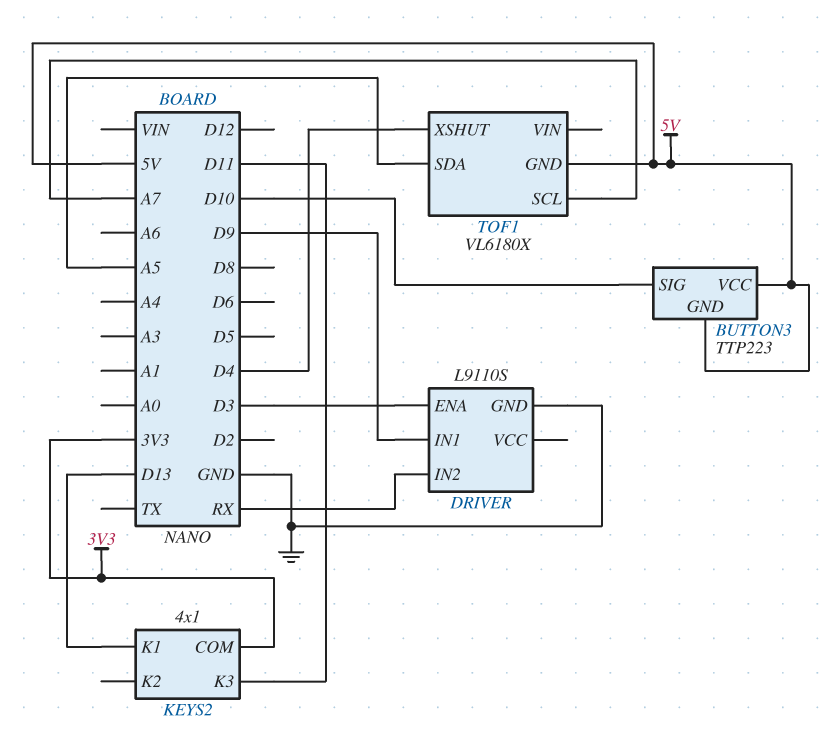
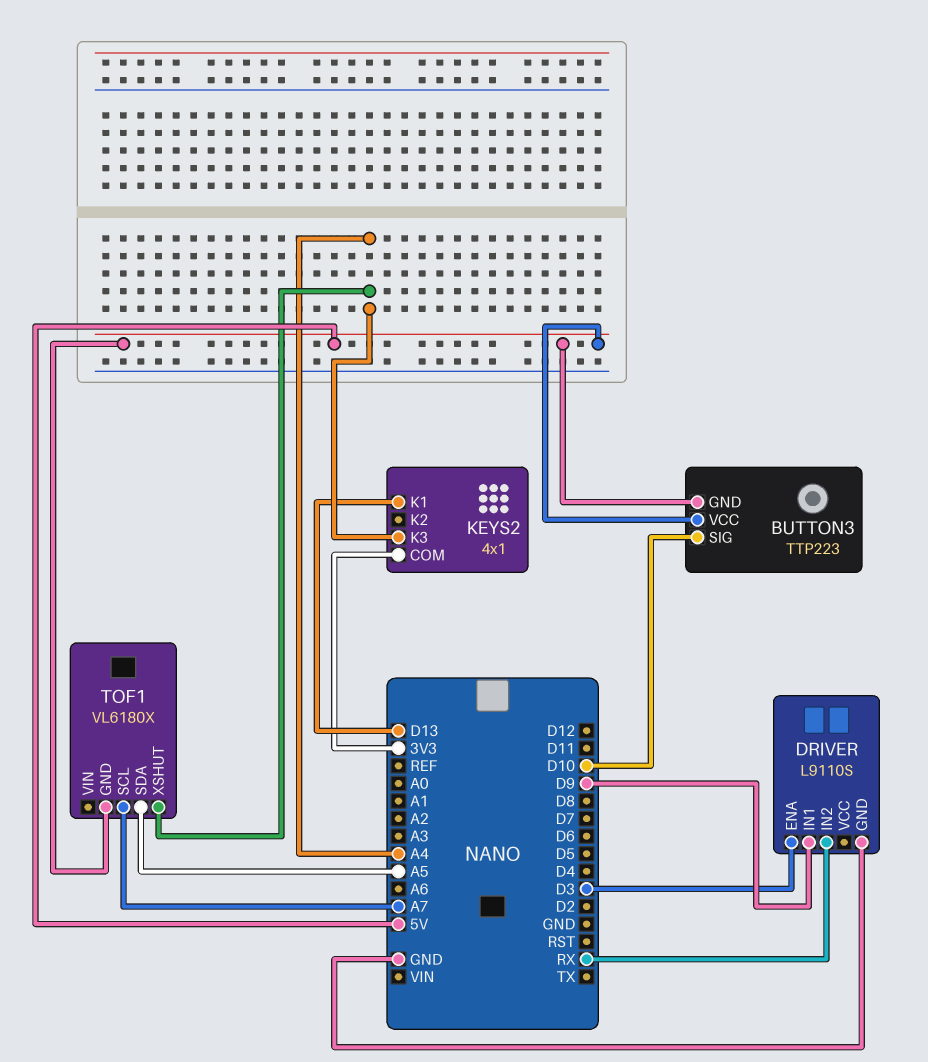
KEYS2 pin K3: D11 -> A4
TOF1 pin XSHUT: D4 -> A4

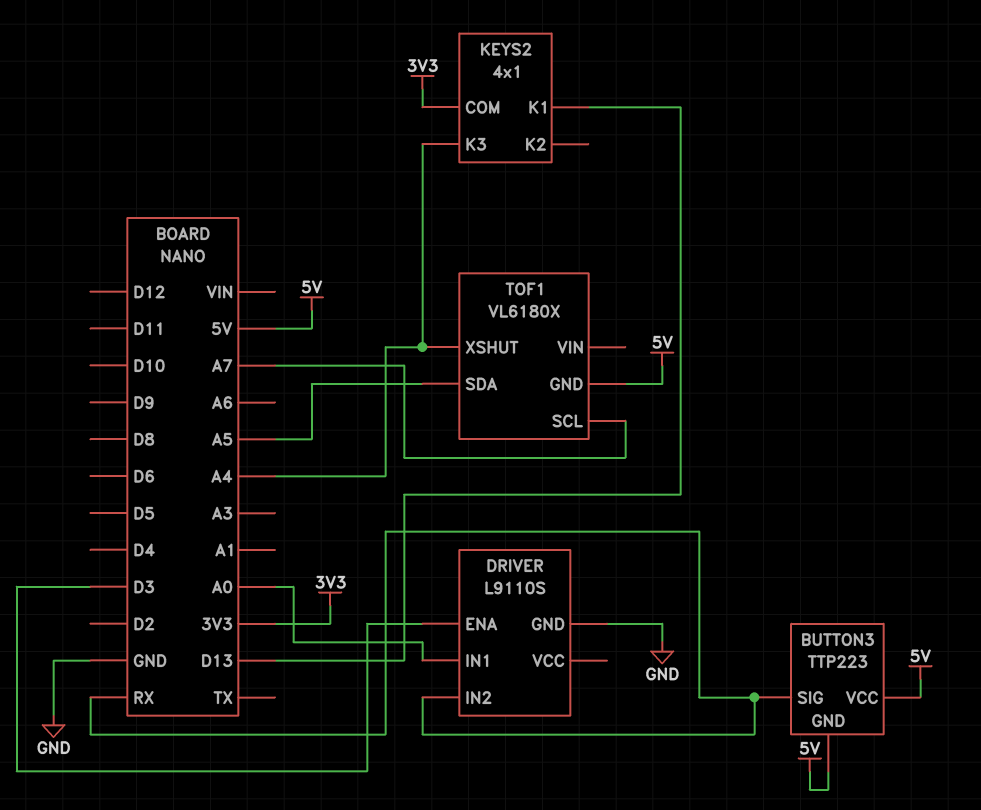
BUTTON3 pin SIG: D10 -> RX
DRIVER pin IN1: D9 -> A0

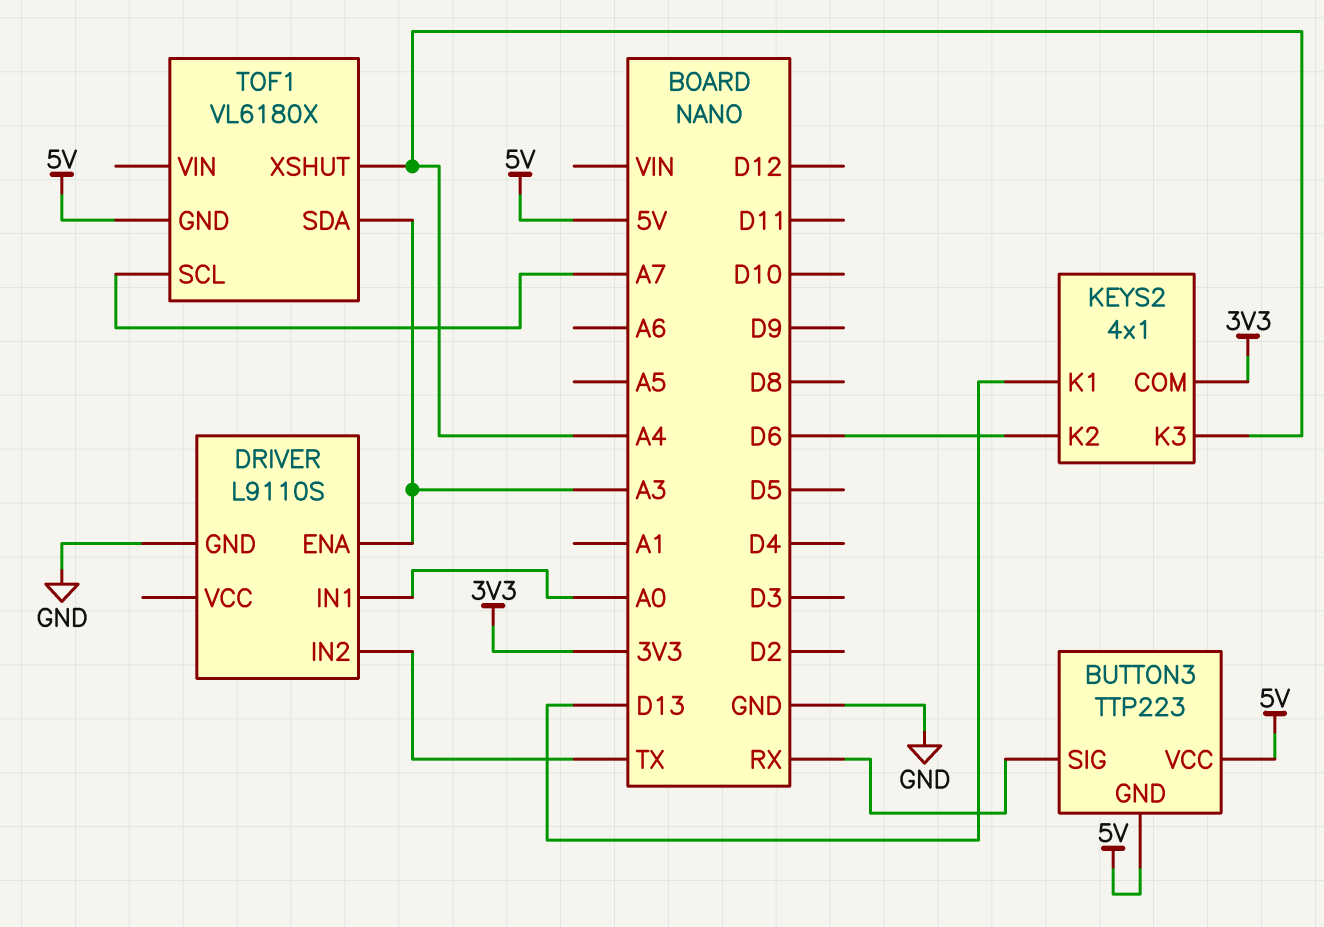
DRIVER pin ENA: D3 -> A3
DRIVER pin IN2: RX -> TX
KEYS2 pin K2: none -> D6
TOF1 pin SDA: A5 -> A3

